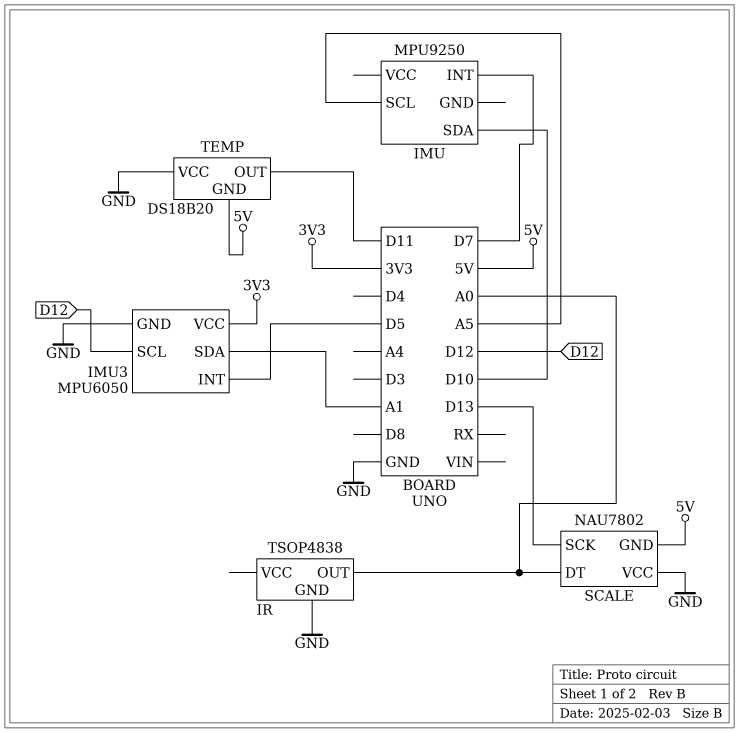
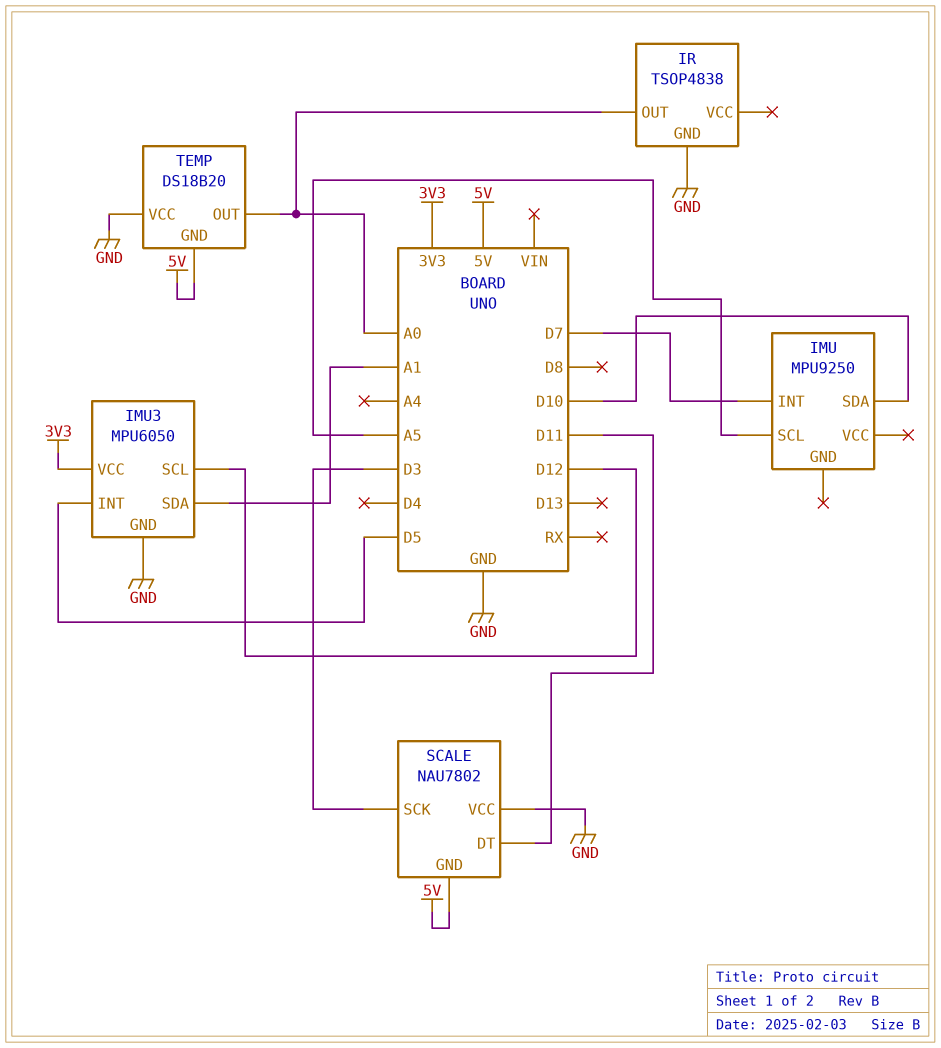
SCALE pin DT: A0 -> D11
SCALE pin SCK: D13 -> D3
TEMP pin OUT: D11 -> A0

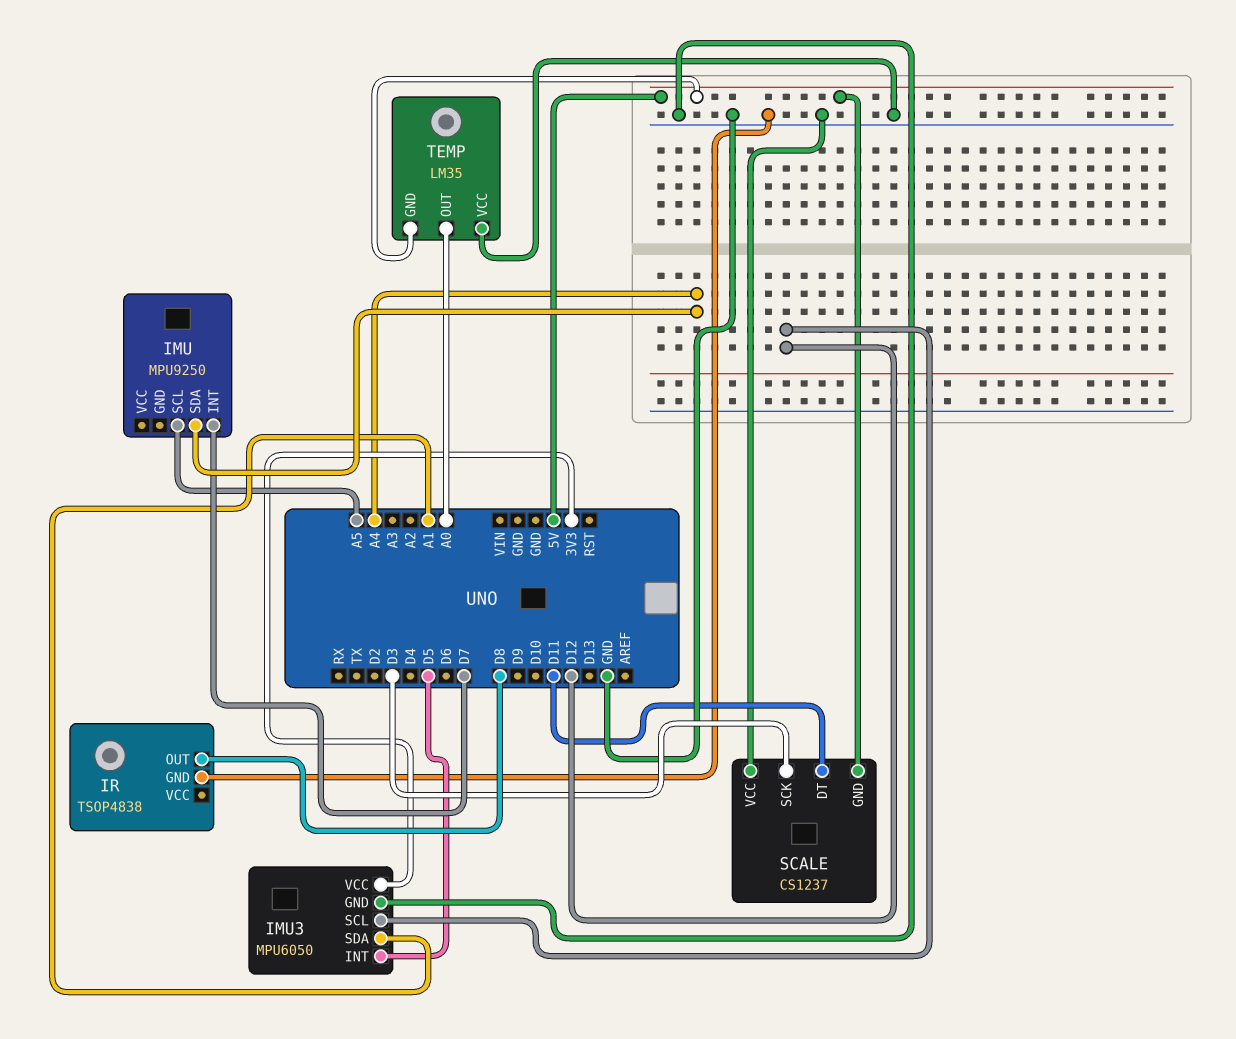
IMU pin SDA: D10 -> A4
IR pin OUT: A0 -> D8
SCALE: NAU7802 -> CS1237
TEMP: DS18B20 -> LM35

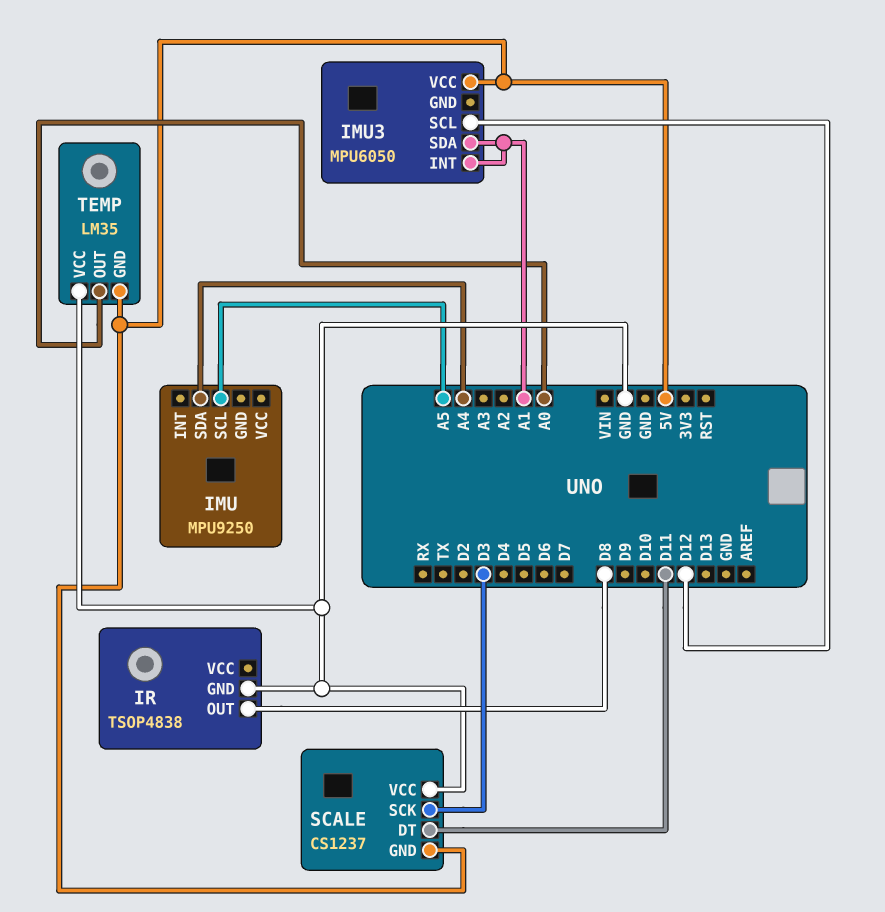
IMU pin INT: D7 -> none
IMU3 pin GND: GND -> none
IMU3 pin INT: D5 -> A1
IMU3 pin VCC: 3V3 -> 5V

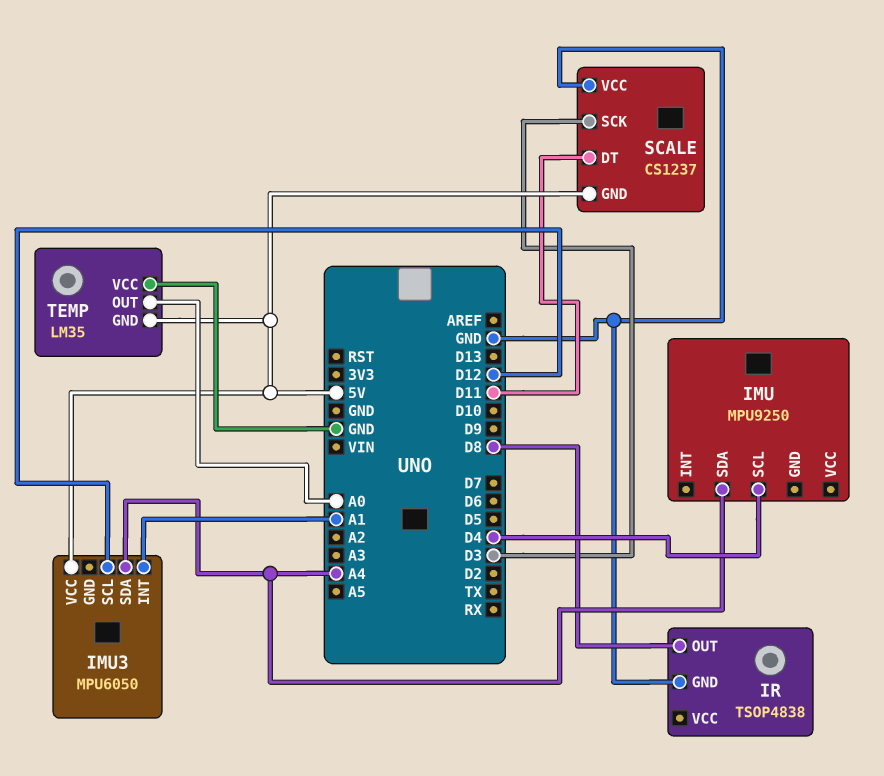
IMU pin SCL: A5 -> D4
IMU3 pin SDA: A1 -> A4

